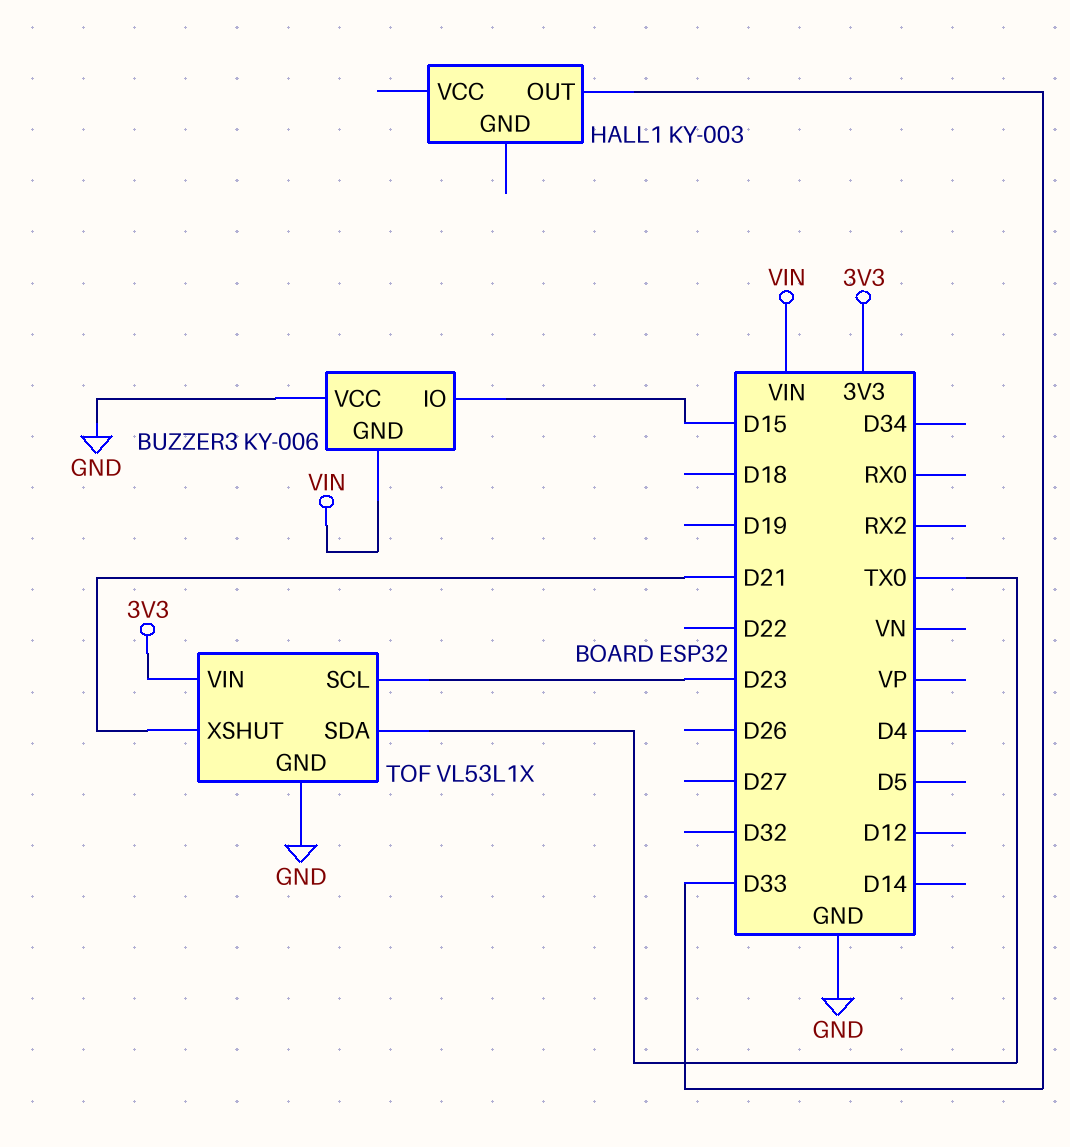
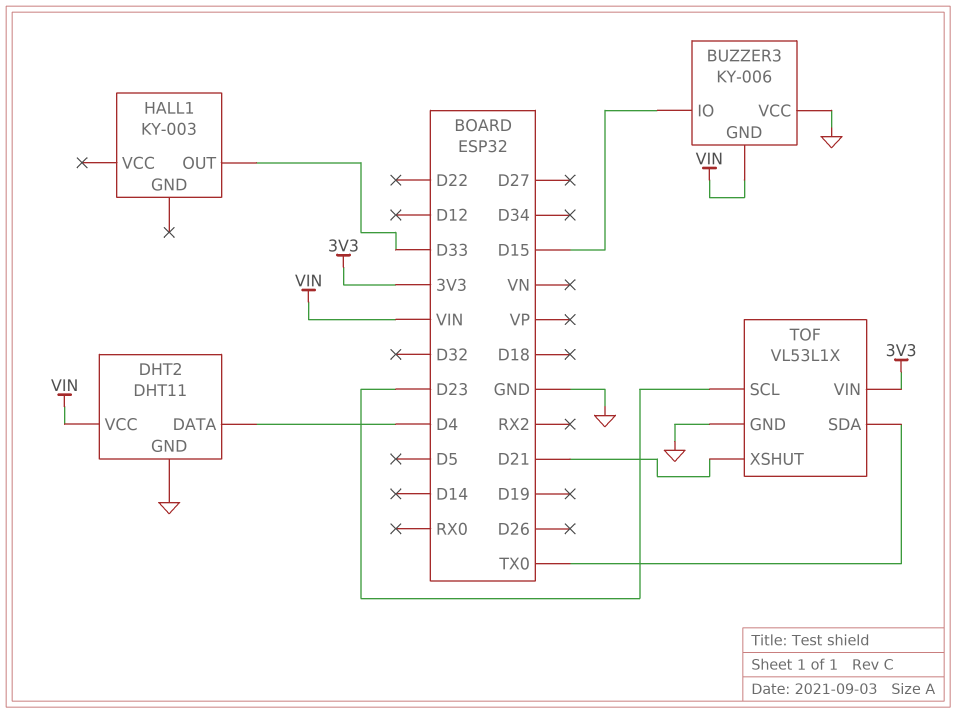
DHT2: none -> DHT11
DHT2 pin DATA: none -> D4
DHT2 pin GND: none -> GND
DHT2 pin VCC: none -> VIN

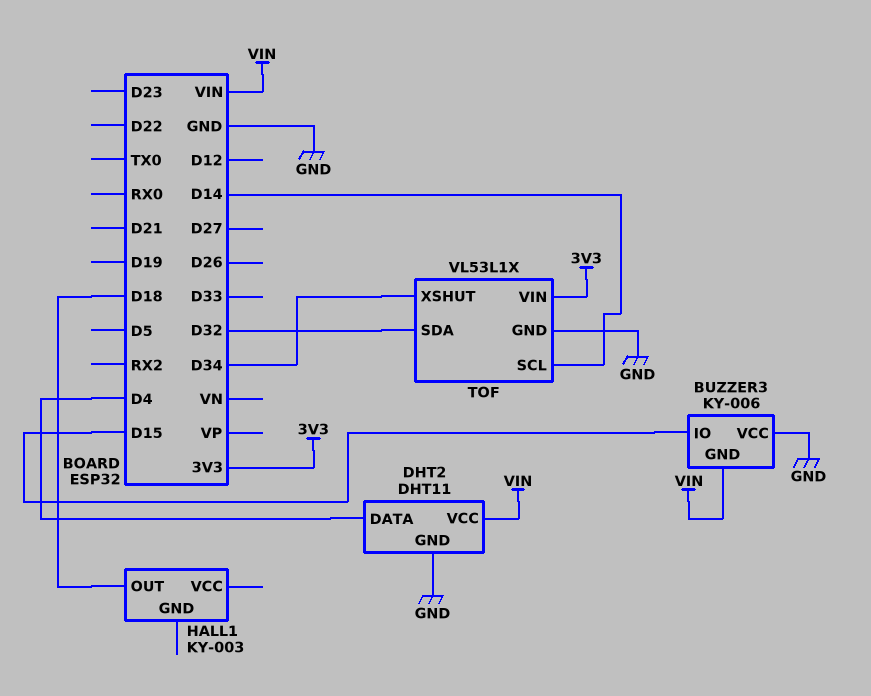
HALL1 pin OUT: D33 -> D18
TOF pin SCL: D23 -> D14
TOF pin SDA: TX0 -> D32
TOF pin XSHUT: D21 -> D34

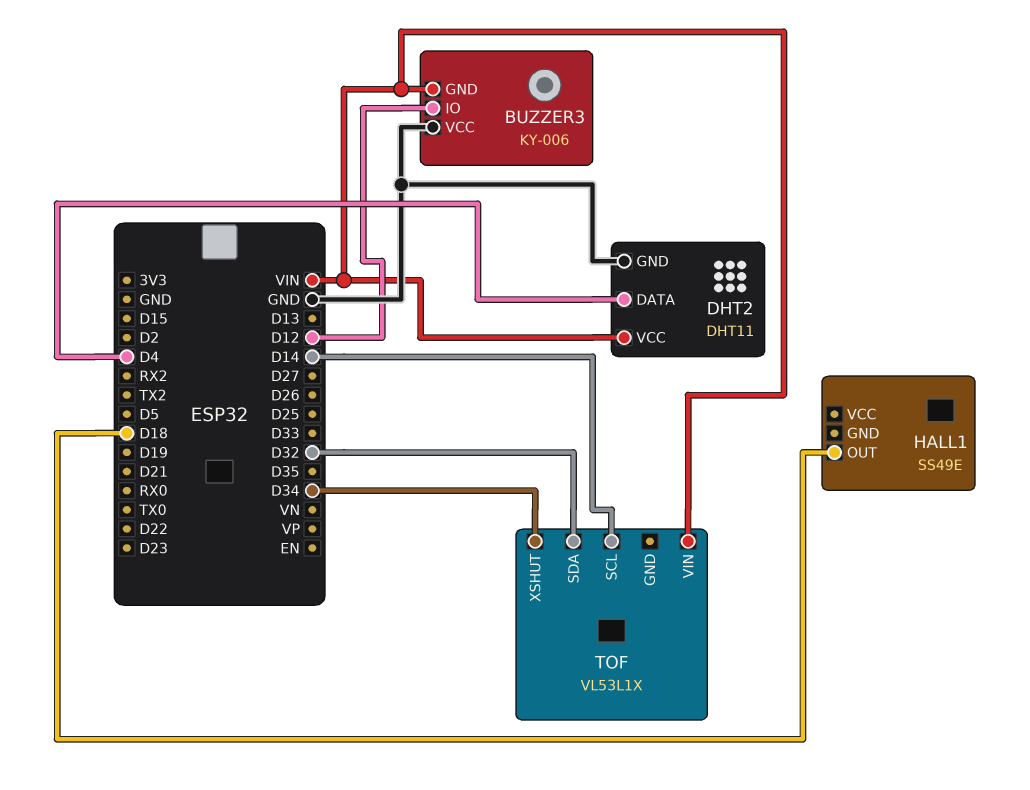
BUZZER3 pin IO: D15 -> D12
HALL1: KY-003 -> SS49E
TOF pin GND: GND -> none
TOF pin VIN: 3V3 -> VIN

